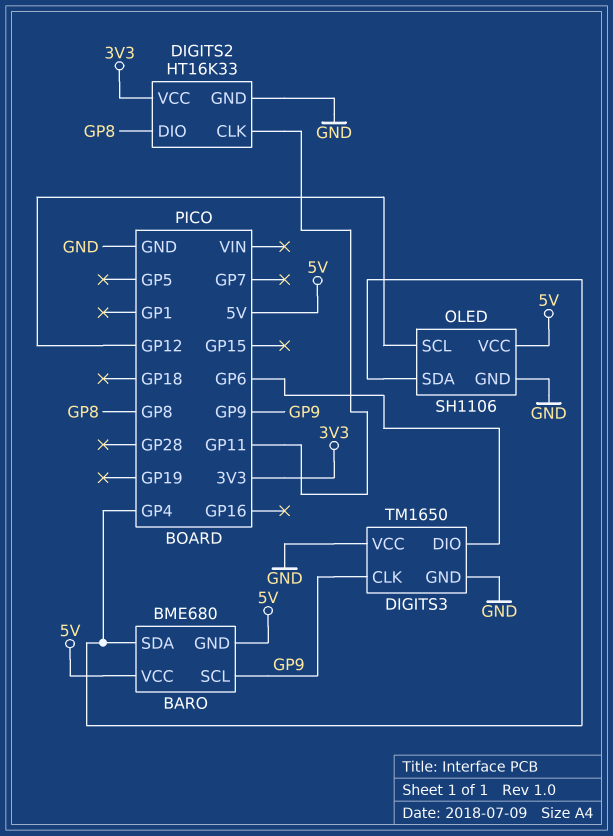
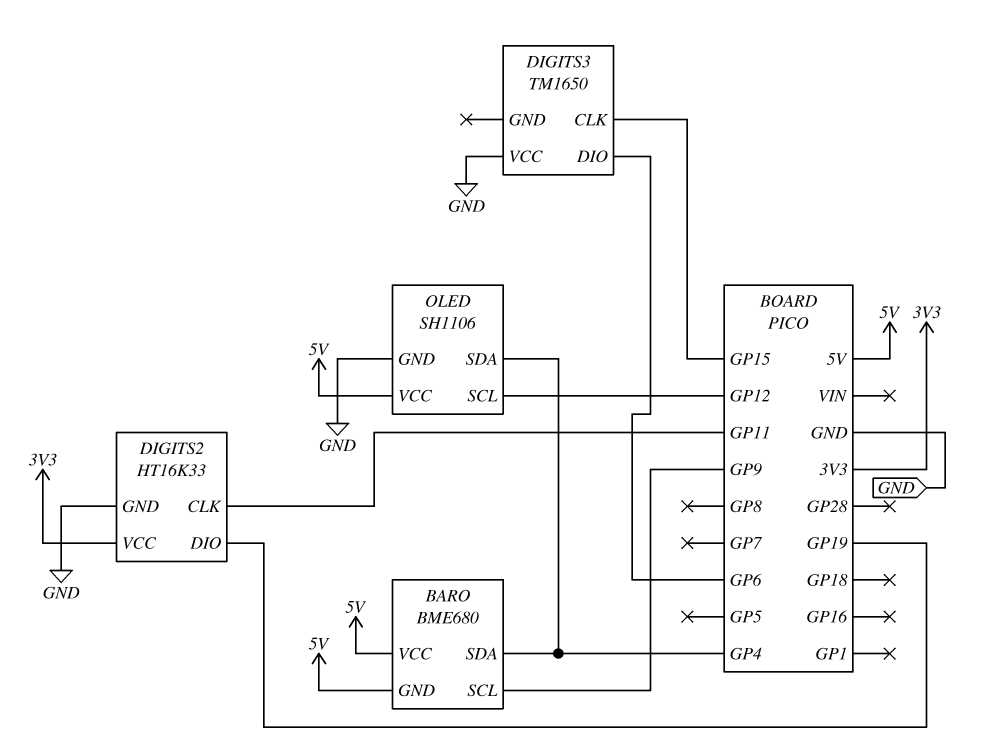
DIGITS2 pin DIO: GP8 -> GP19
DIGITS3 pin CLK: GP9 -> GP15
DIGITS3 pin GND: GND -> none

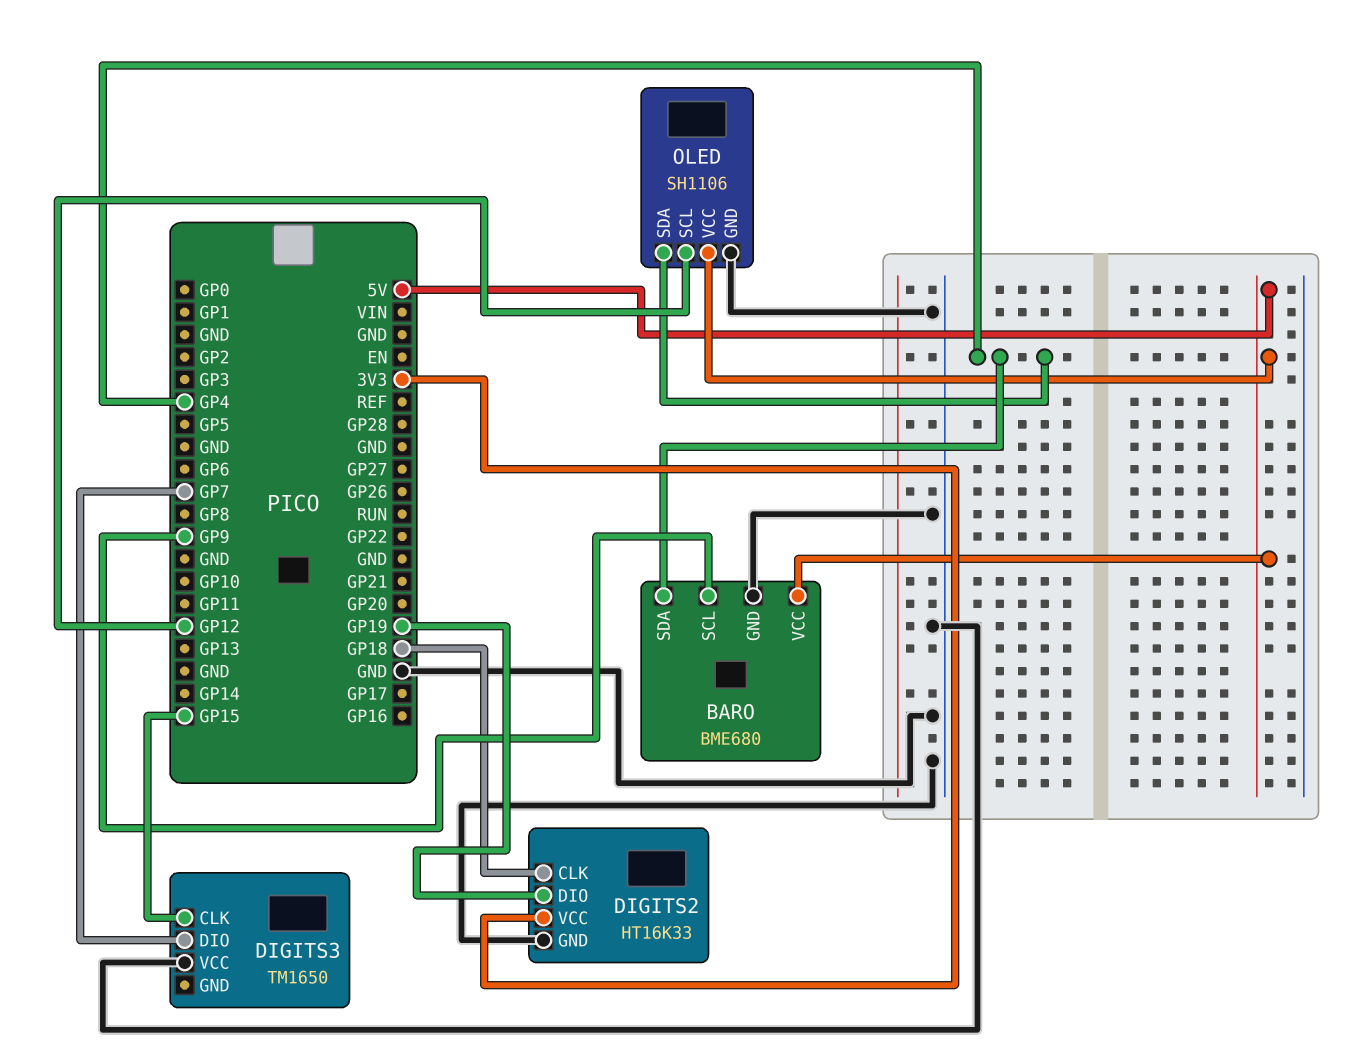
BARO pin GND: 5V -> GND
DIGITS2 pin CLK: GP11 -> GP18
DIGITS3 pin DIO: GP6 -> GP7

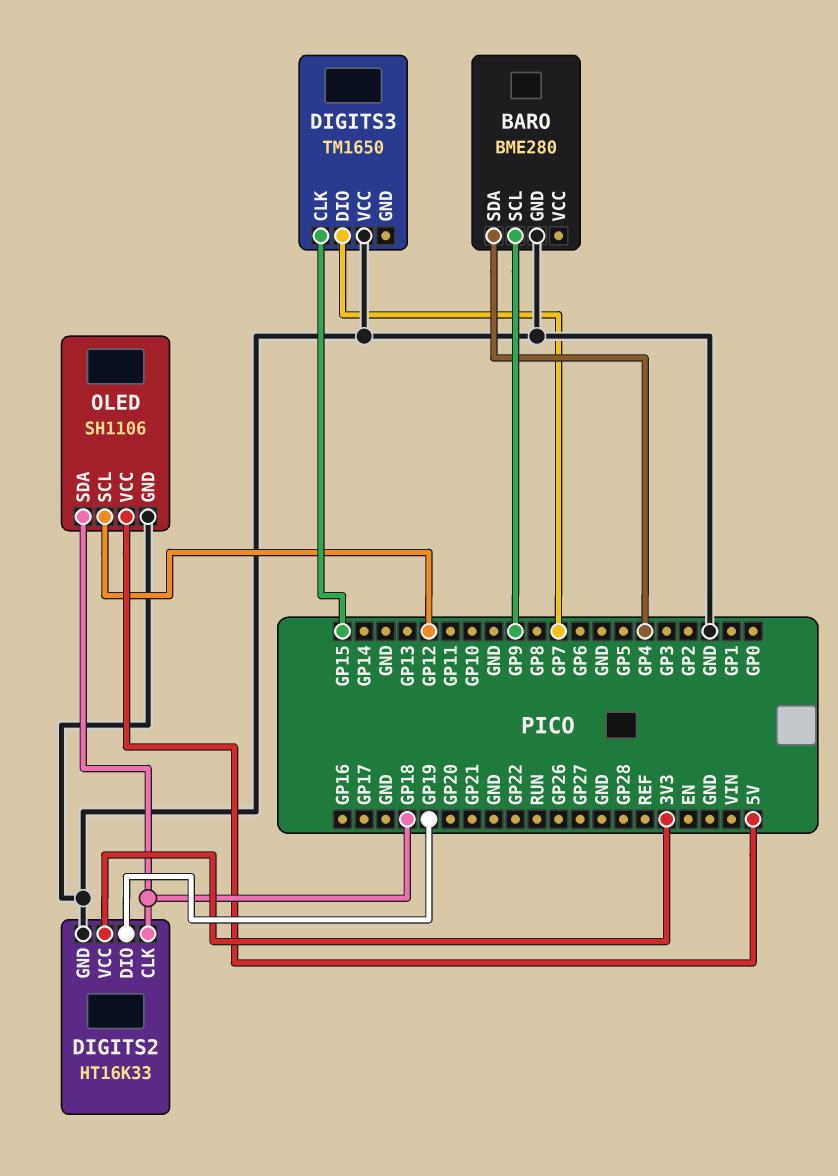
BARO: BME680 -> BME280
BARO pin VCC: 5V -> none
OLED pin SDA: GP4 -> GP18

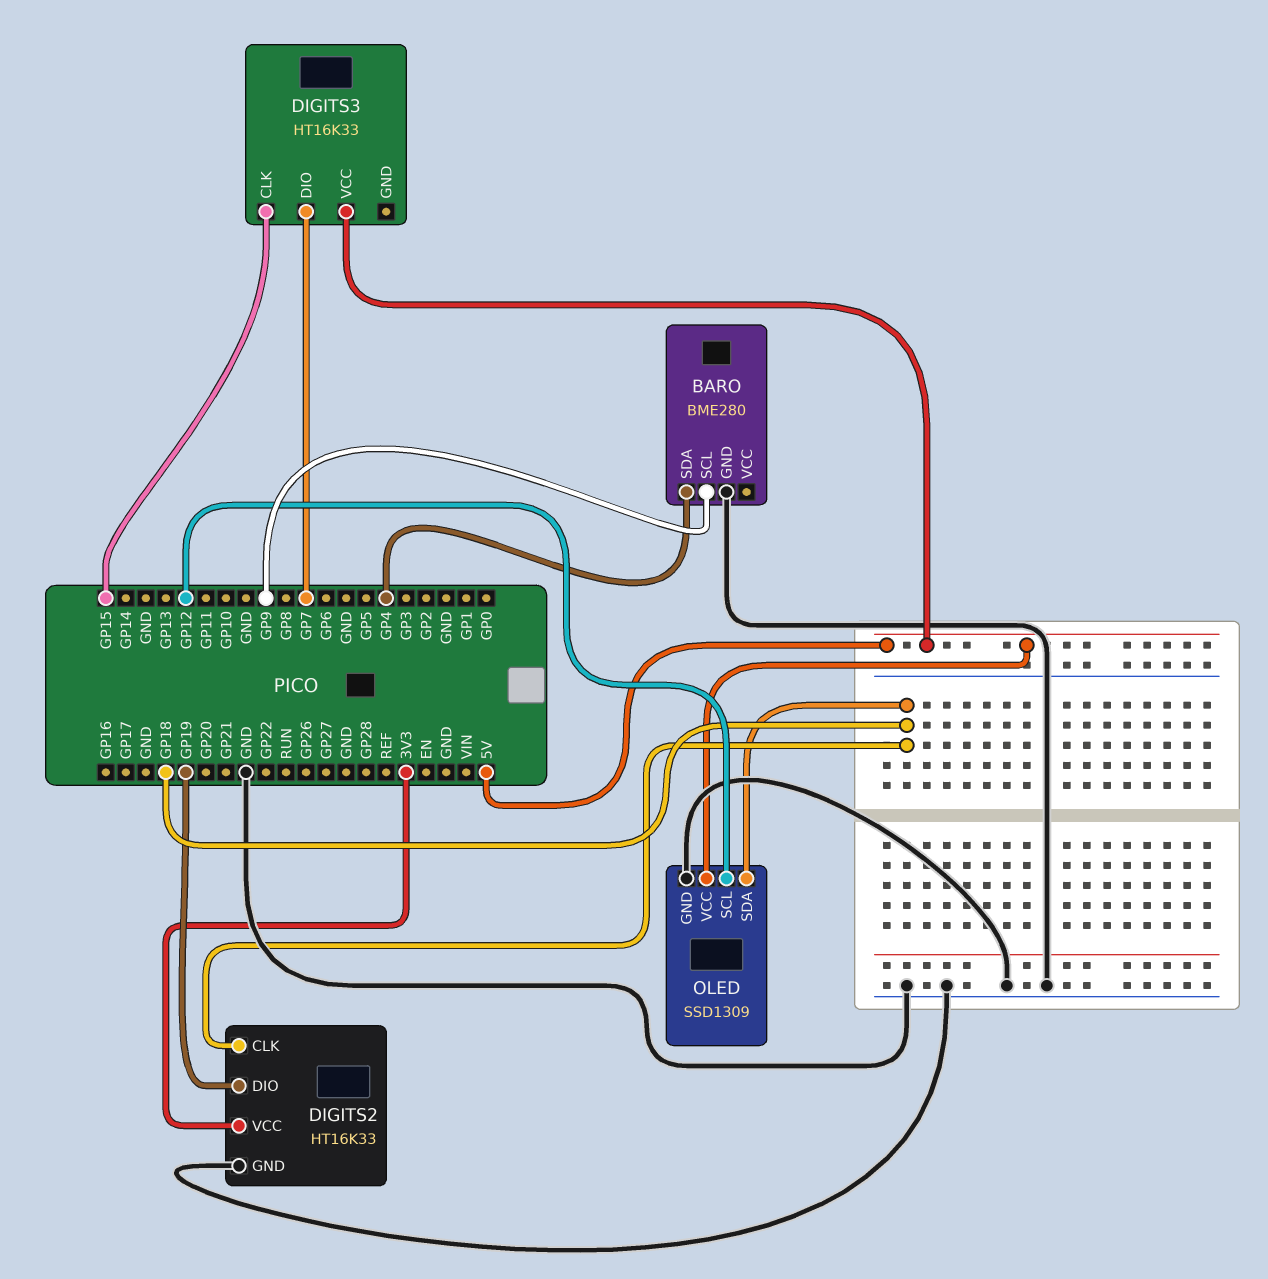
DIGITS3: TM1650 -> HT16K33
DIGITS3 pin VCC: GND -> 5V
OLED: SH1106 -> SSD1309

